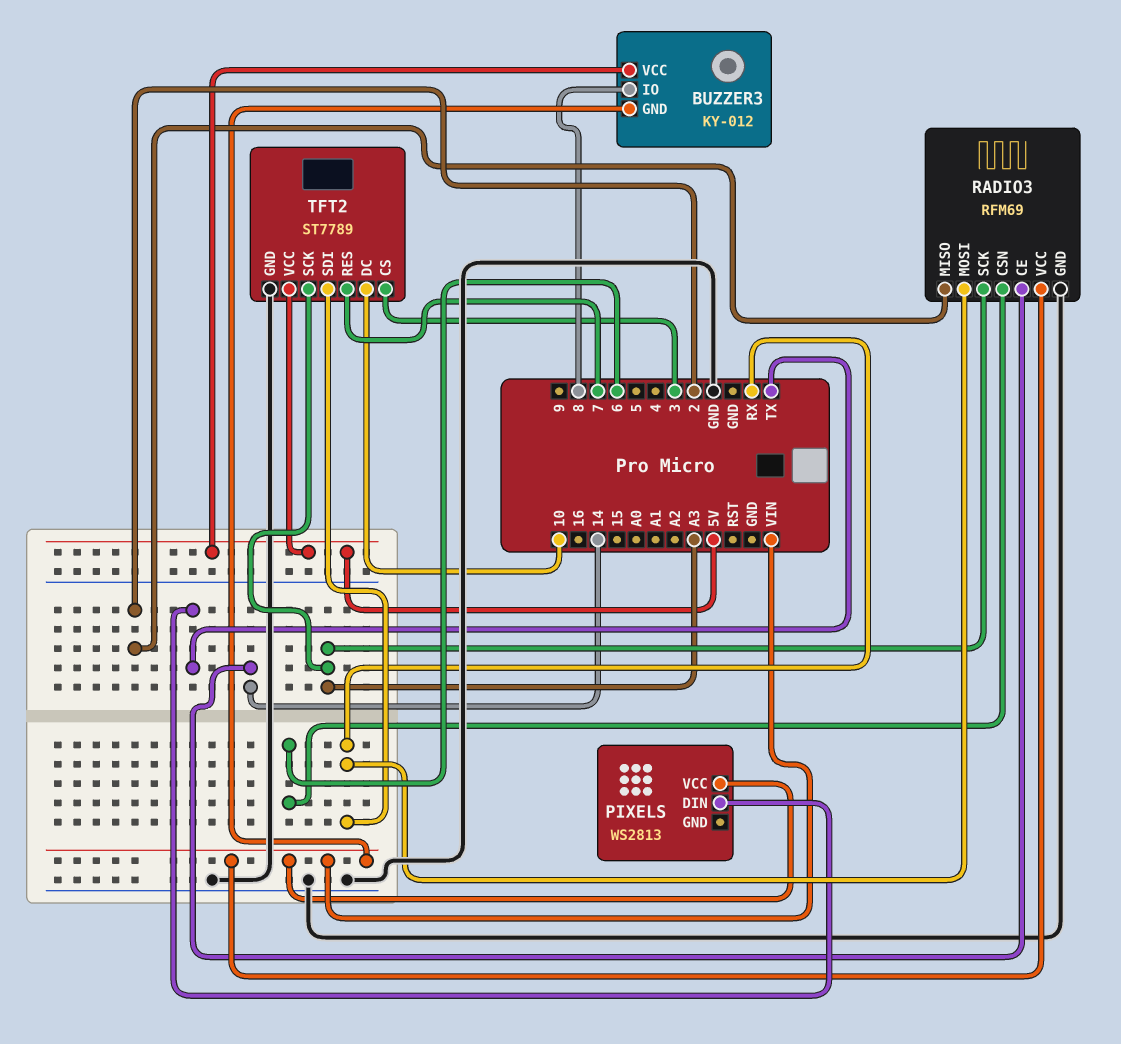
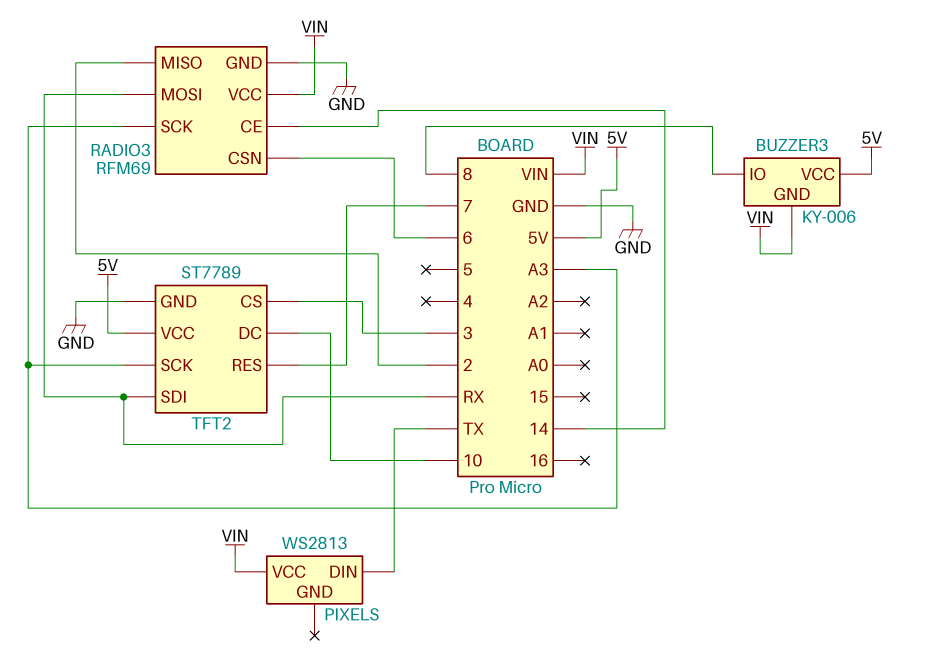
BUZZER3: KY-012 -> KY-006

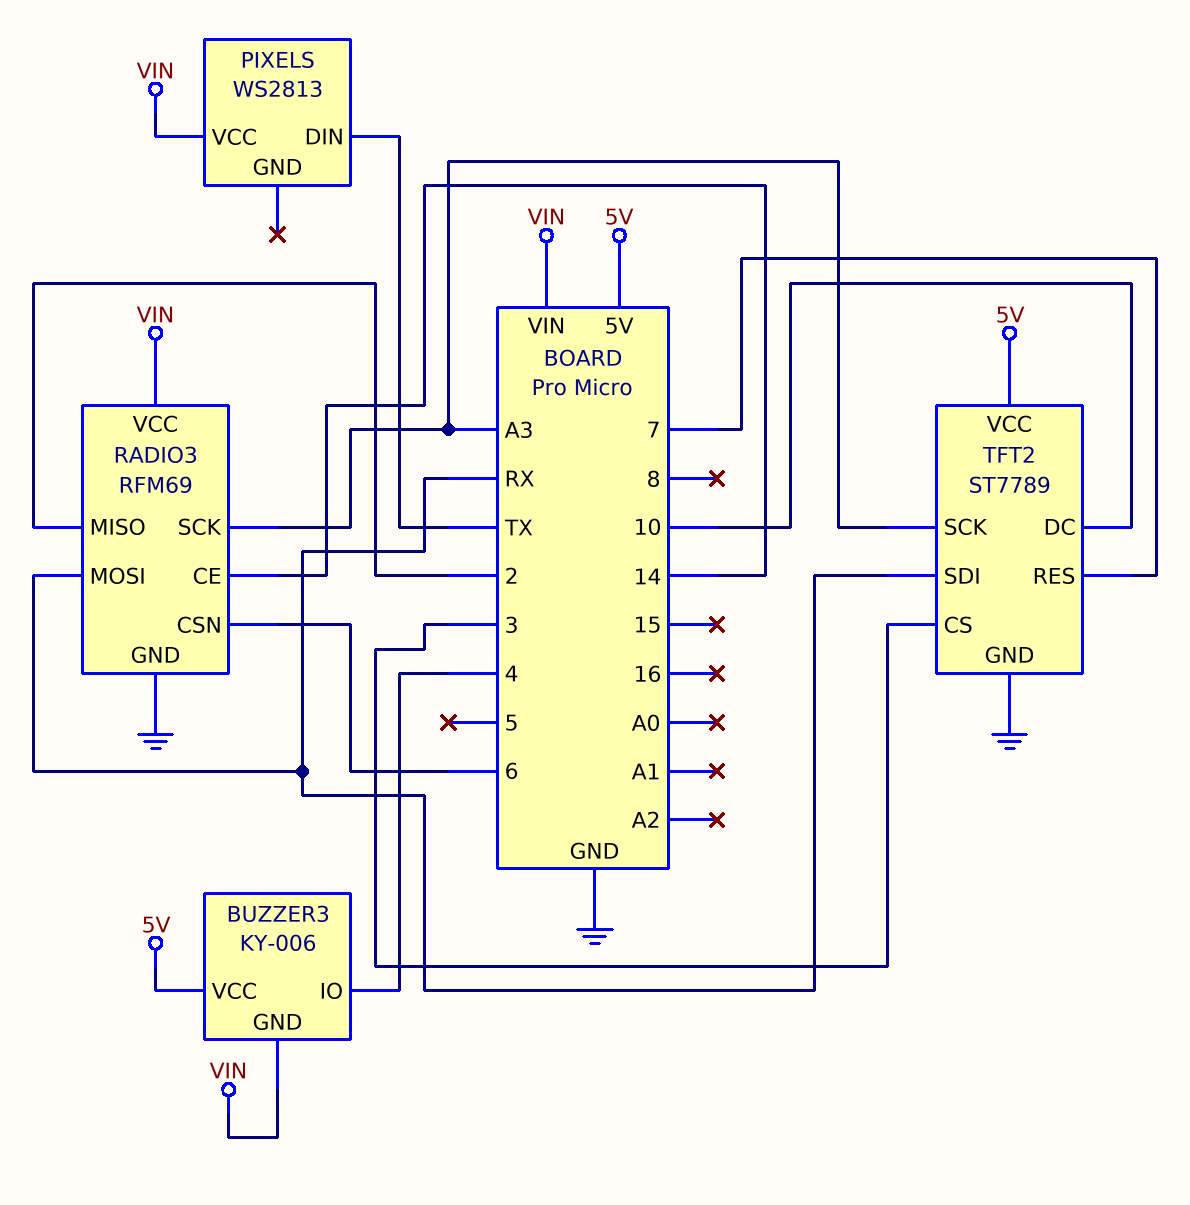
BUZZER3 pin IO: 8 -> 4

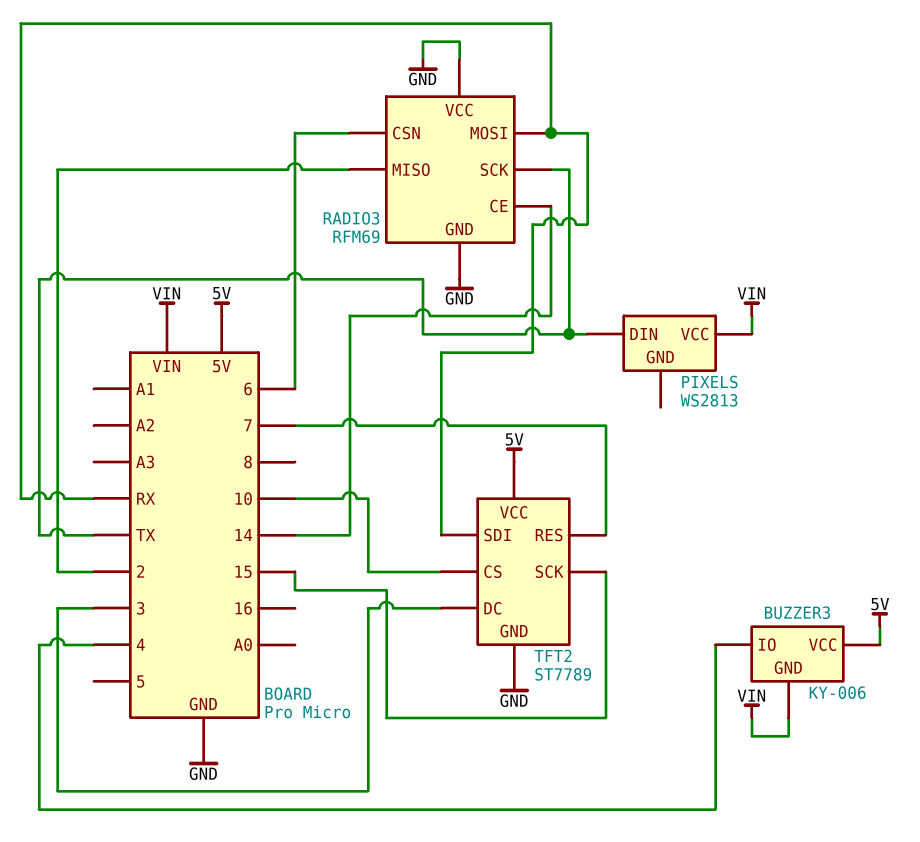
RADIO3 pin SCK: A3 -> TX
RADIO3 pin VCC: VIN -> GND
TFT2 pin CS: 3 -> 10
TFT2 pin DC: 10 -> 3
TFT2 pin SCK: A3 -> 15

